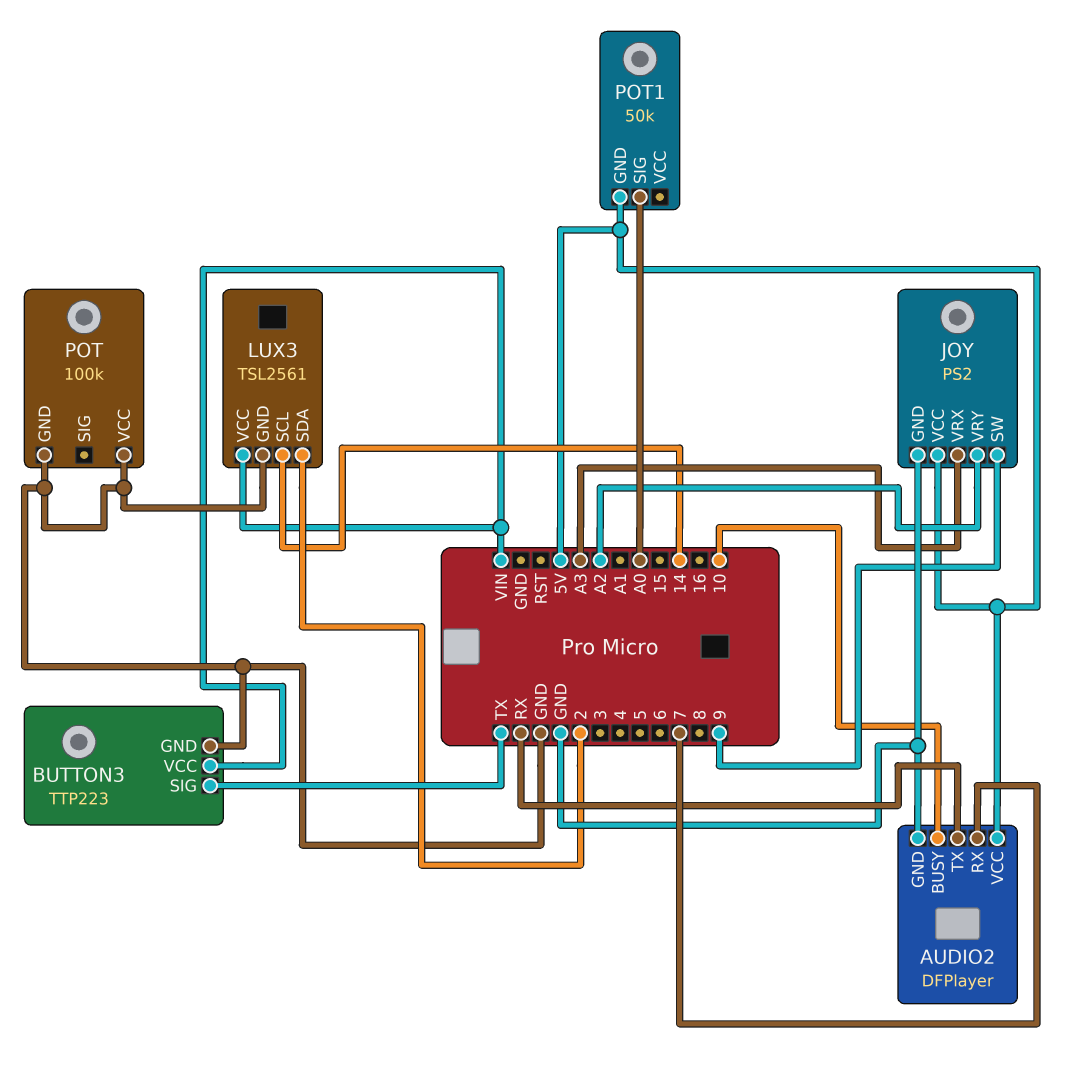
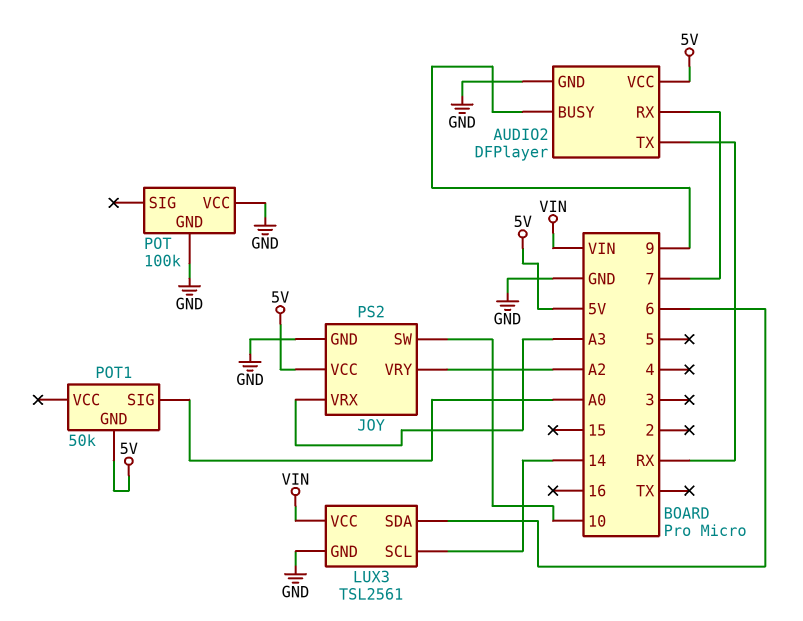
AUDIO2 pin BUSY: 10 -> 9
BUTTON3: TTP223 -> none
BUTTON3 pin GND: GND -> none
BUTTON3 pin SIG: TX -> none
BUTTON3 pin VCC: VIN -> none
JOY pin SW: 9 -> 10
LUX3 pin SDA: 2 -> 6

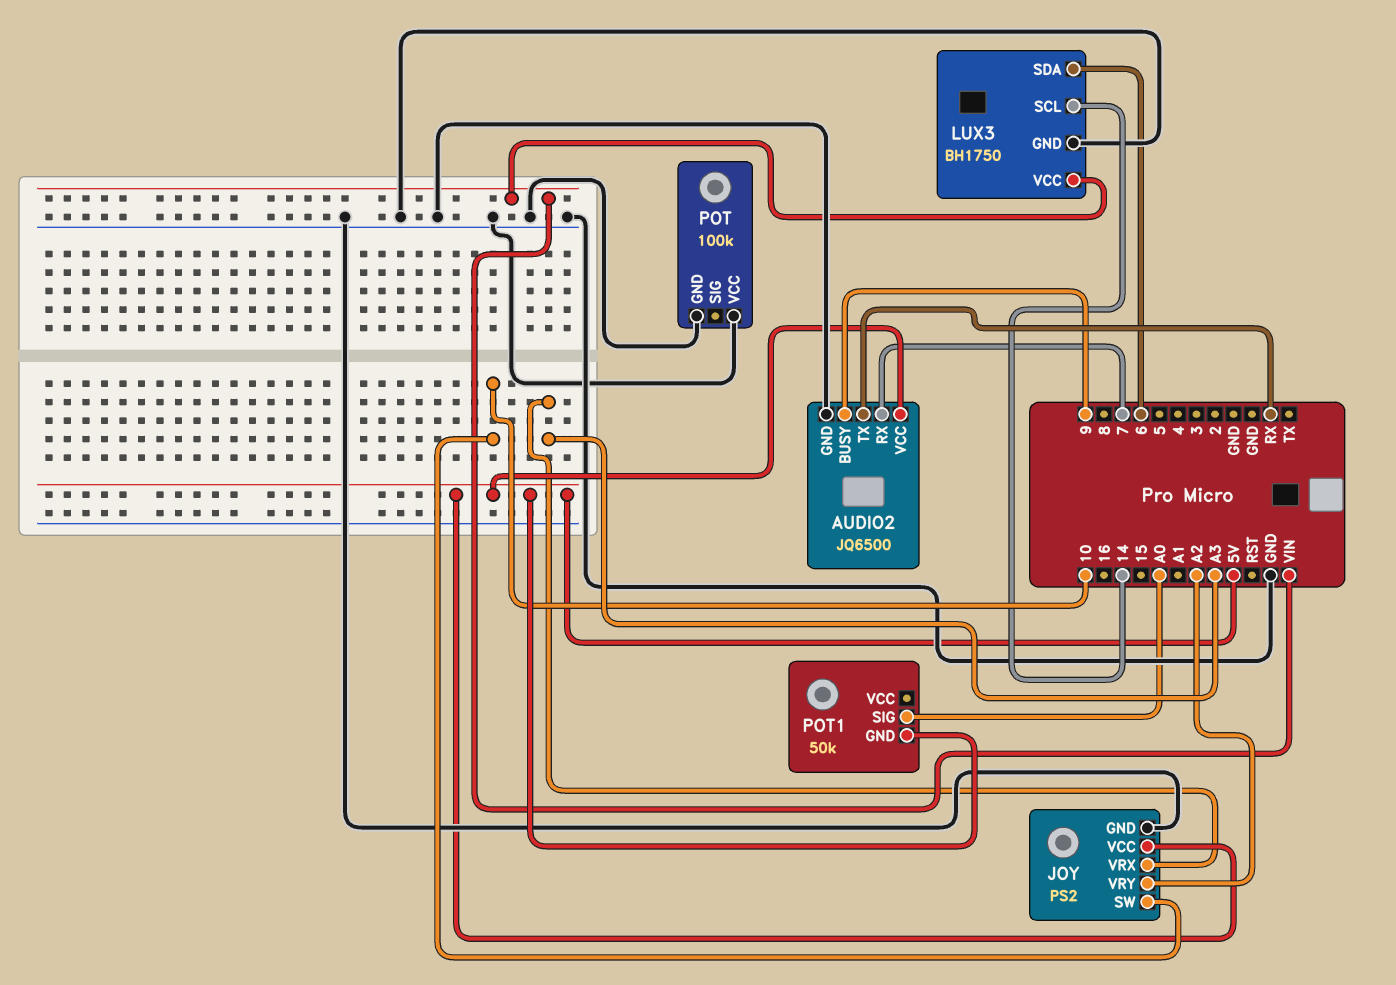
AUDIO2: DFPlayer -> JQ6500
LUX3: TSL2561 -> BH1750

